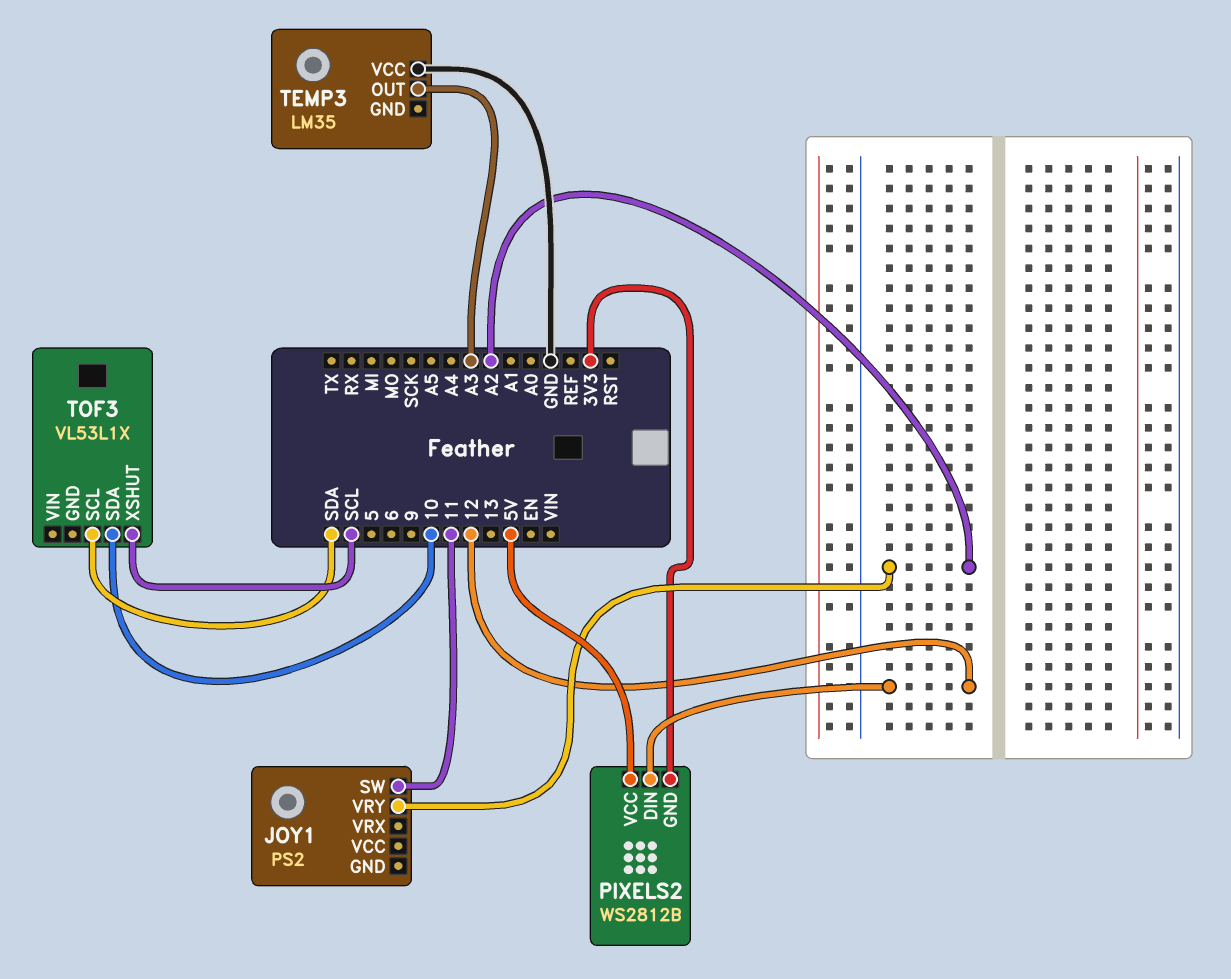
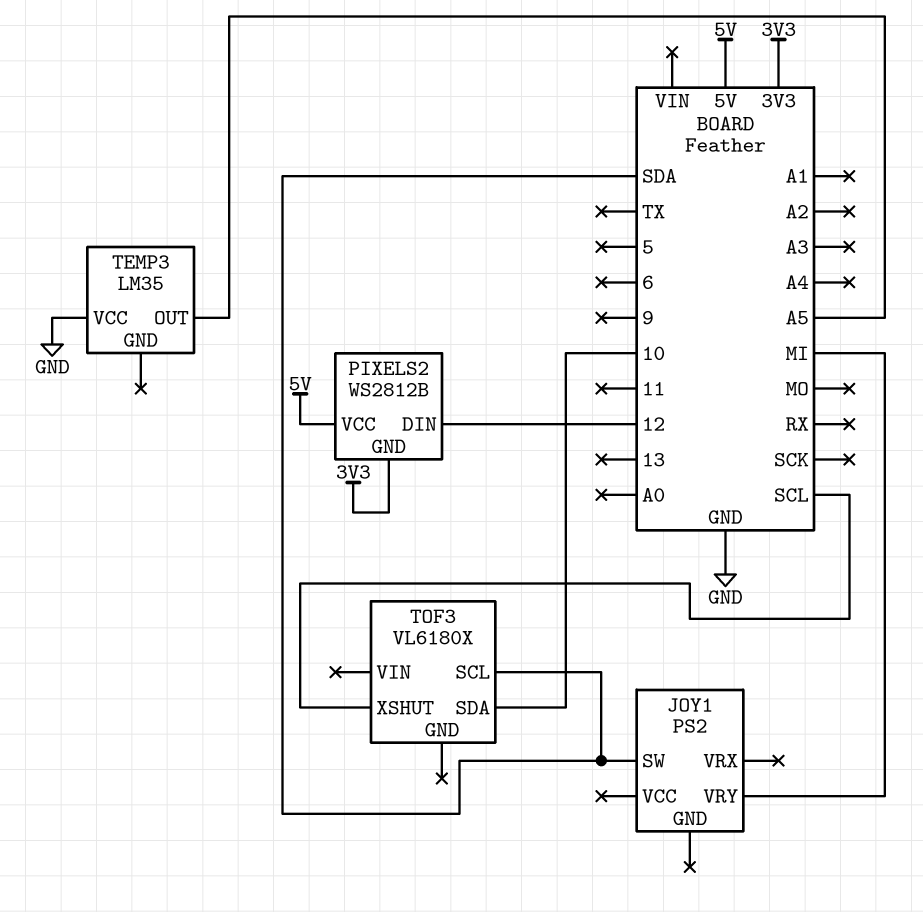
JOY1 pin SW: 11 -> SDA
JOY1 pin VRY: A2 -> MI
TEMP3 pin OUT: A3 -> A5
TOF3: VL53L1X -> VL6180X

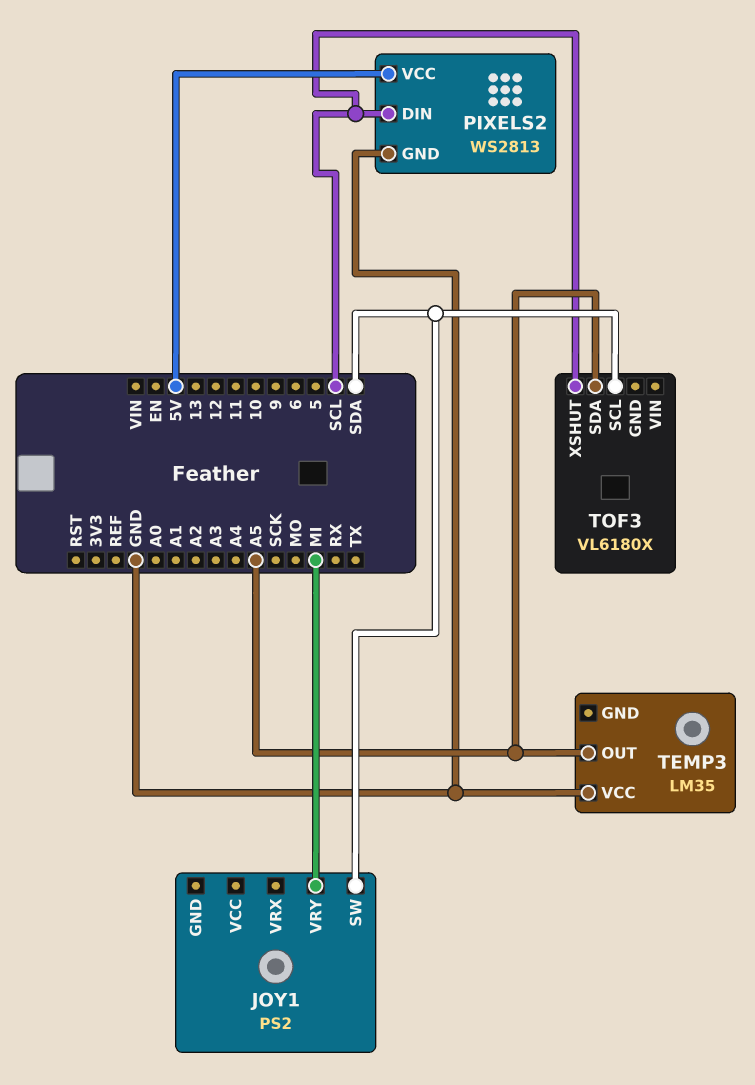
PIXELS2: WS2812B -> WS2813
PIXELS2 pin DIN: 12 -> SCL
PIXELS2 pin GND: 3V3 -> GND
TOF3 pin SDA: 10 -> A5

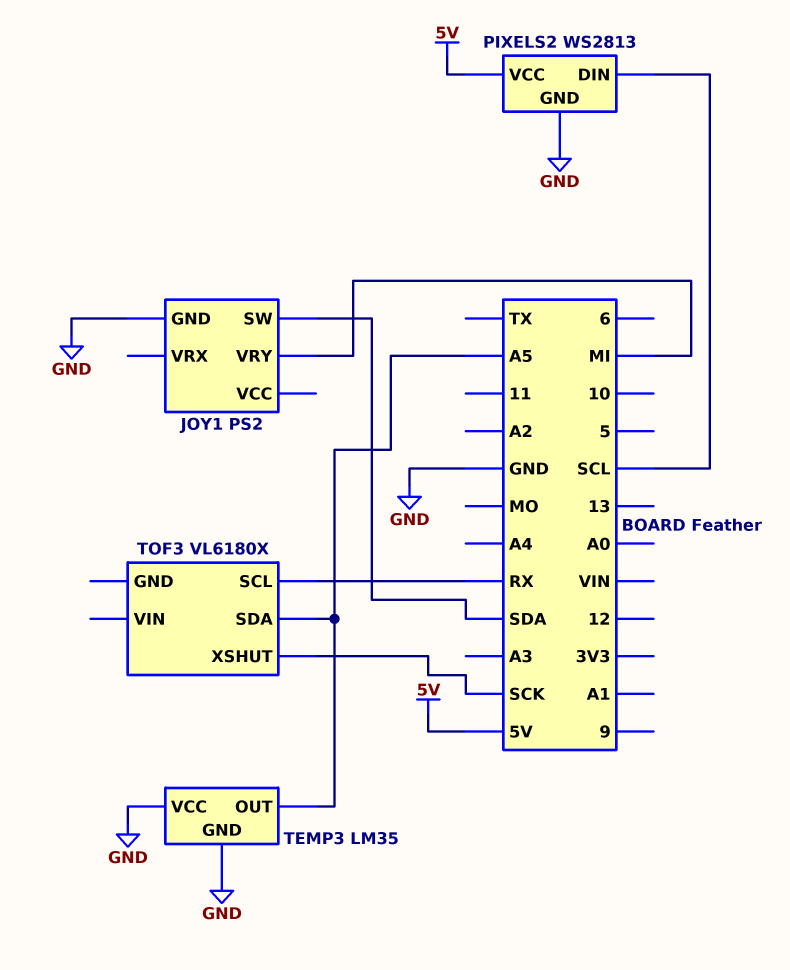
JOY1 pin GND: none -> GND
TEMP3 pin GND: none -> GND
TOF3 pin SCL: SDA -> RX
TOF3 pin XSHUT: SCL -> SCK

